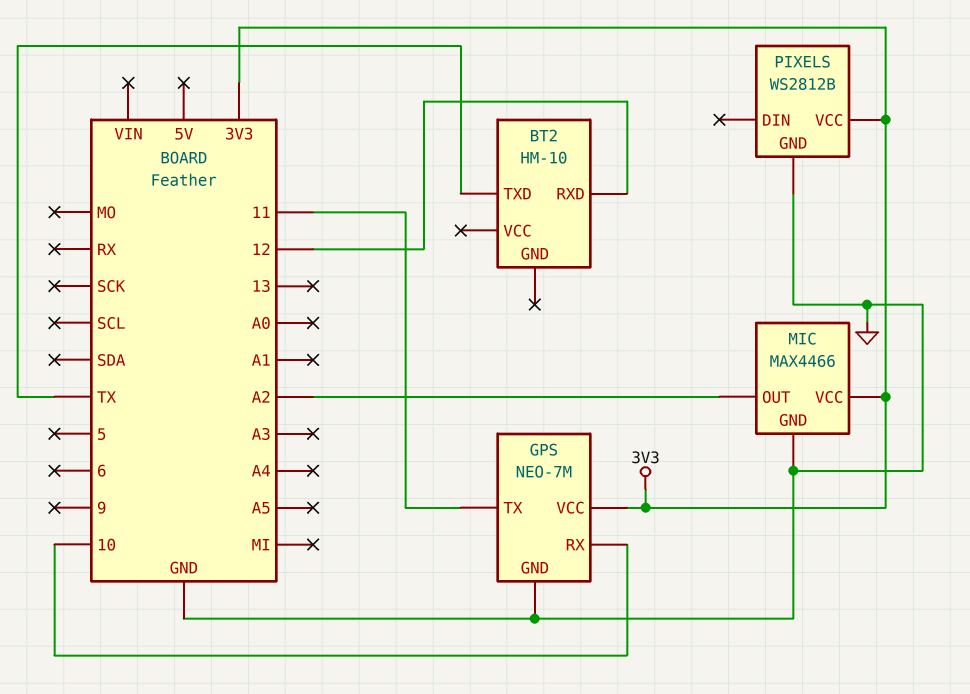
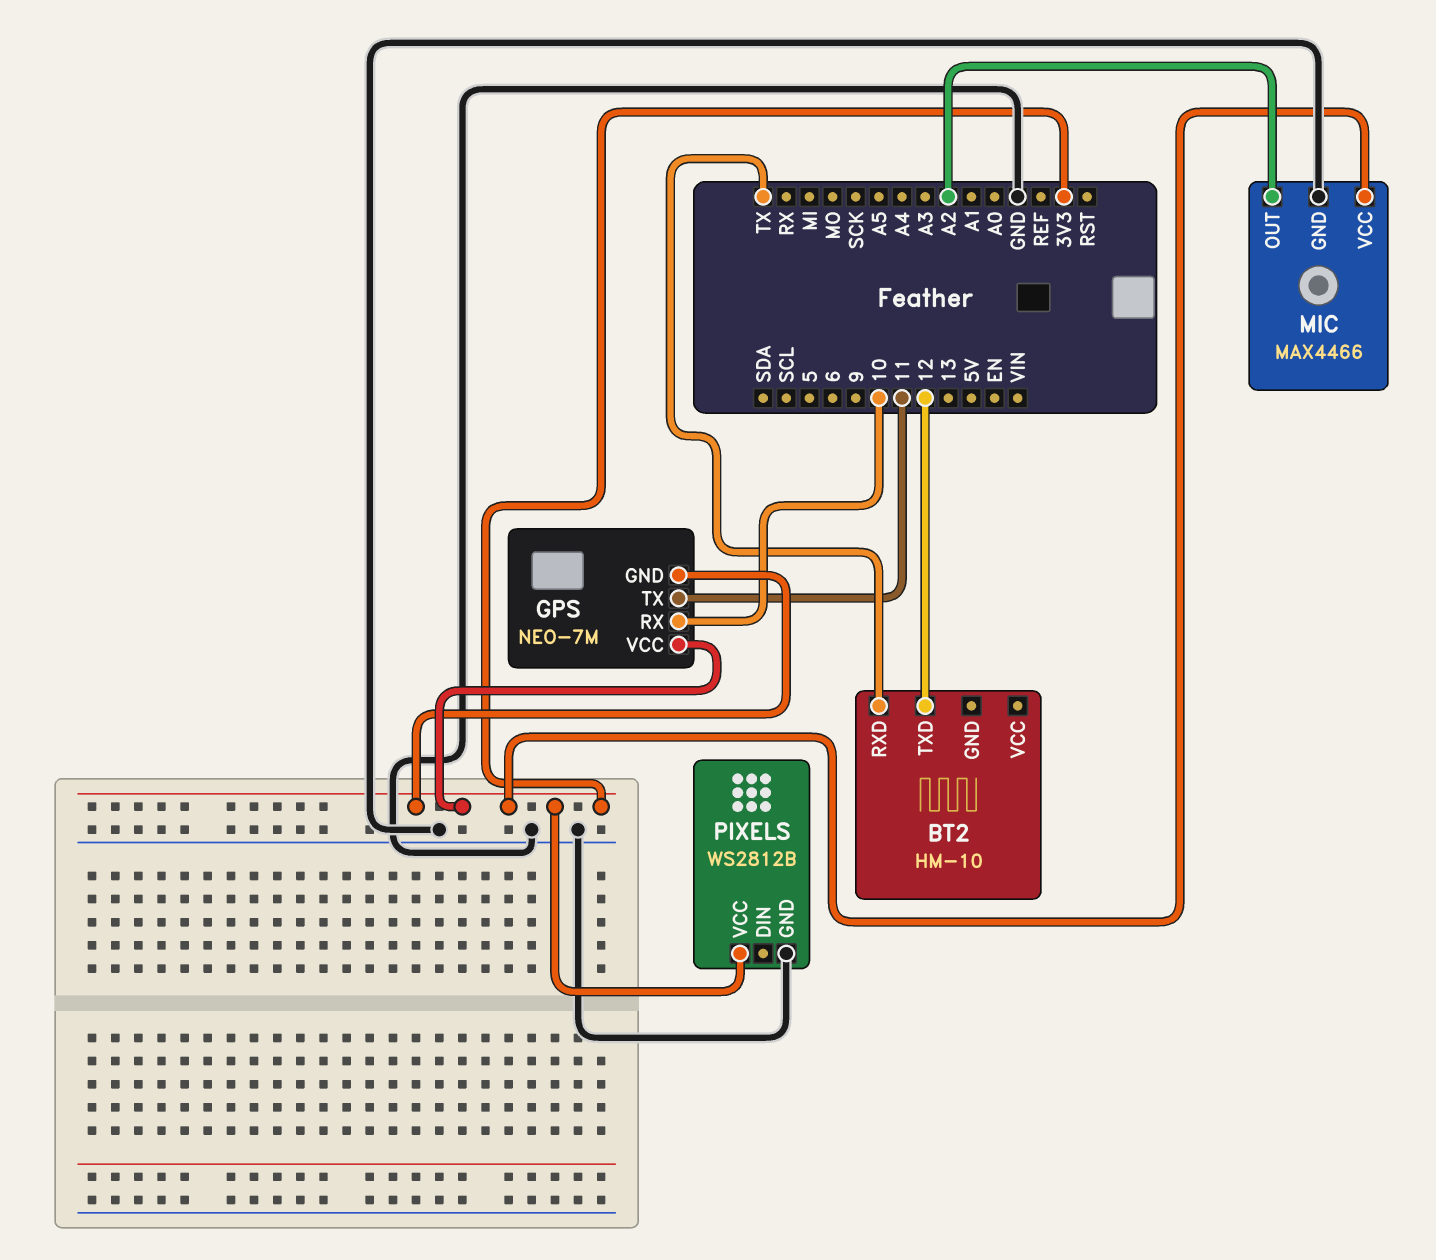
BT2 pin RXD: 12 -> TX
BT2 pin TXD: TX -> 12
GPS pin GND: GND -> 3V3

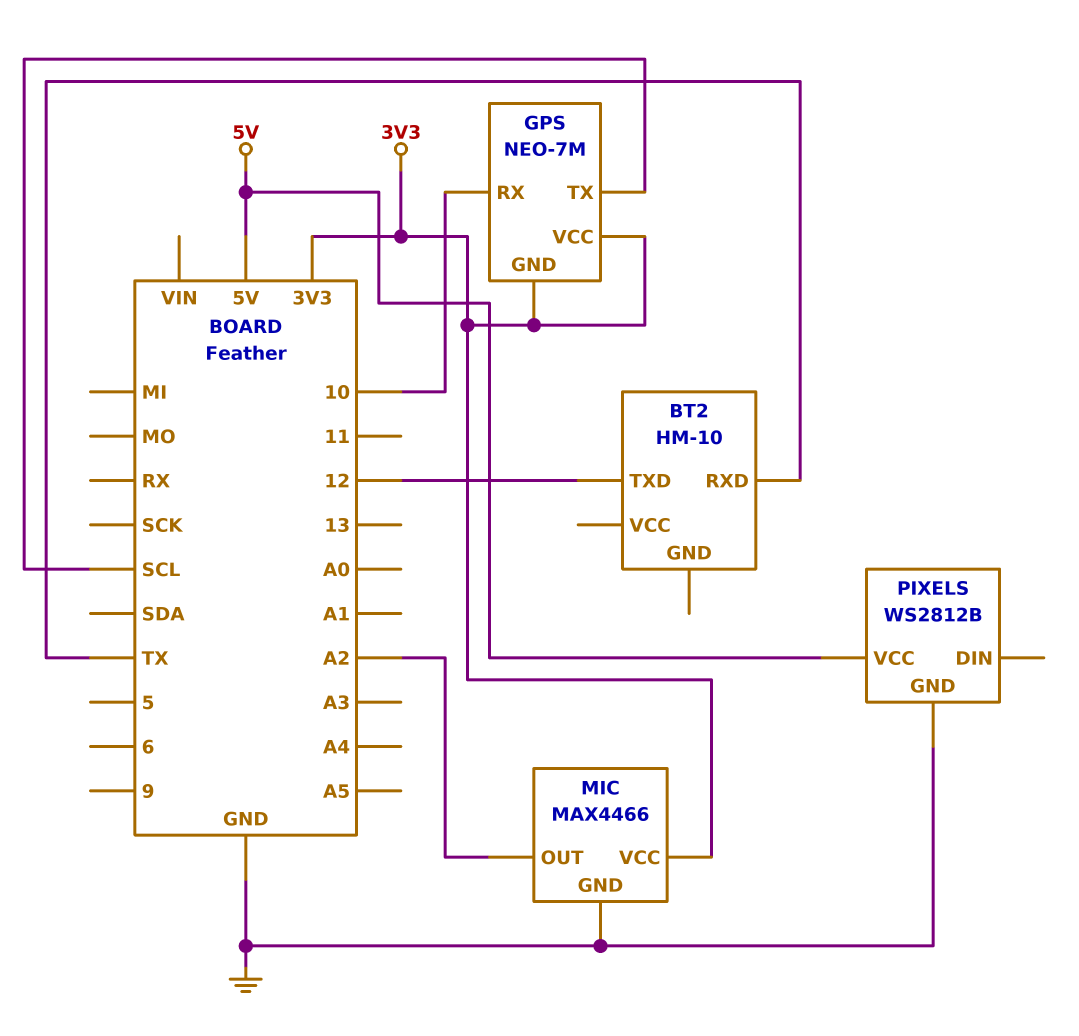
GPS pin TX: 11 -> SCL
PIXELS pin VCC: 3V3 -> 5V

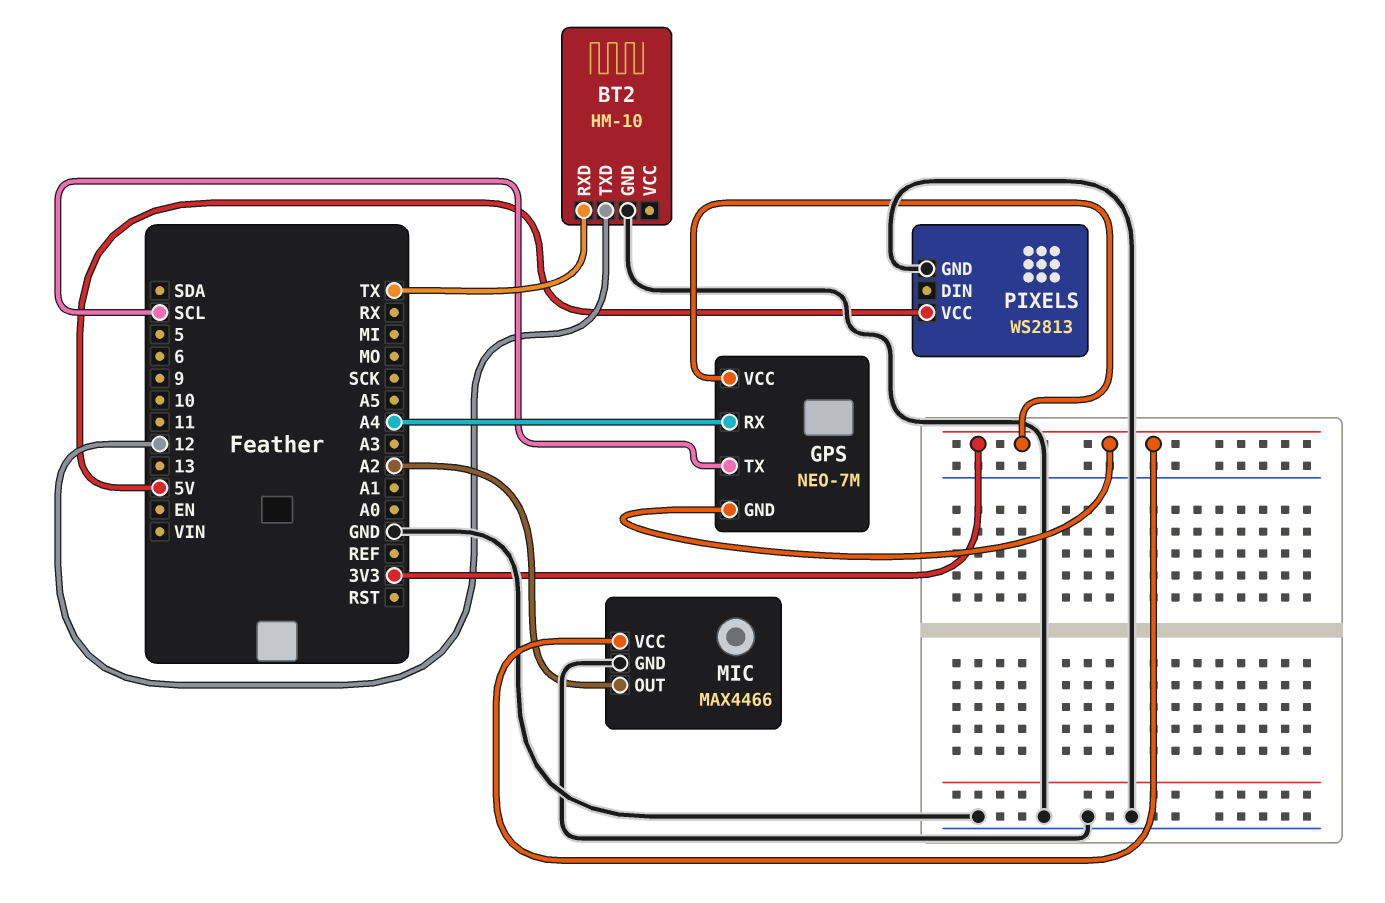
BT2 pin GND: none -> GND
GPS pin RX: 10 -> A4
PIXELS: WS2812B -> WS2813

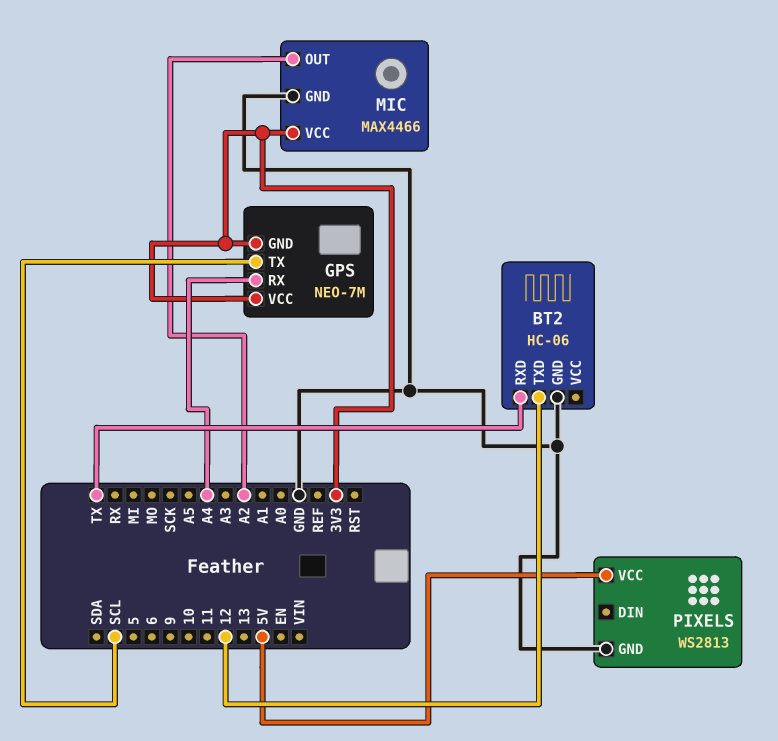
BT2: HM-10 -> HC-06

